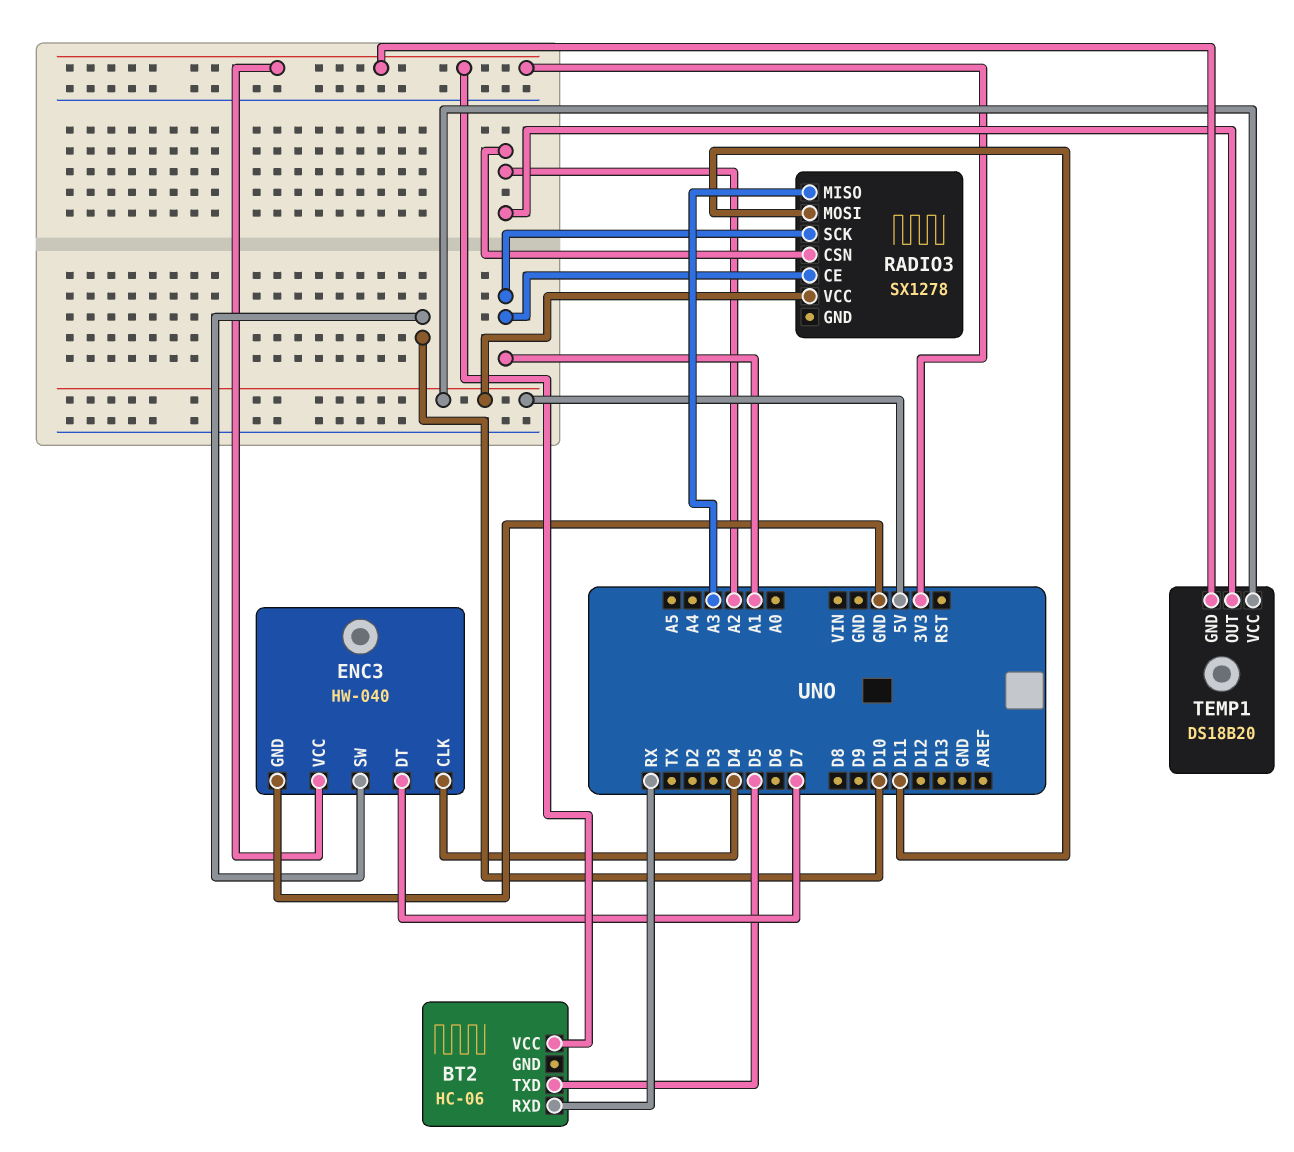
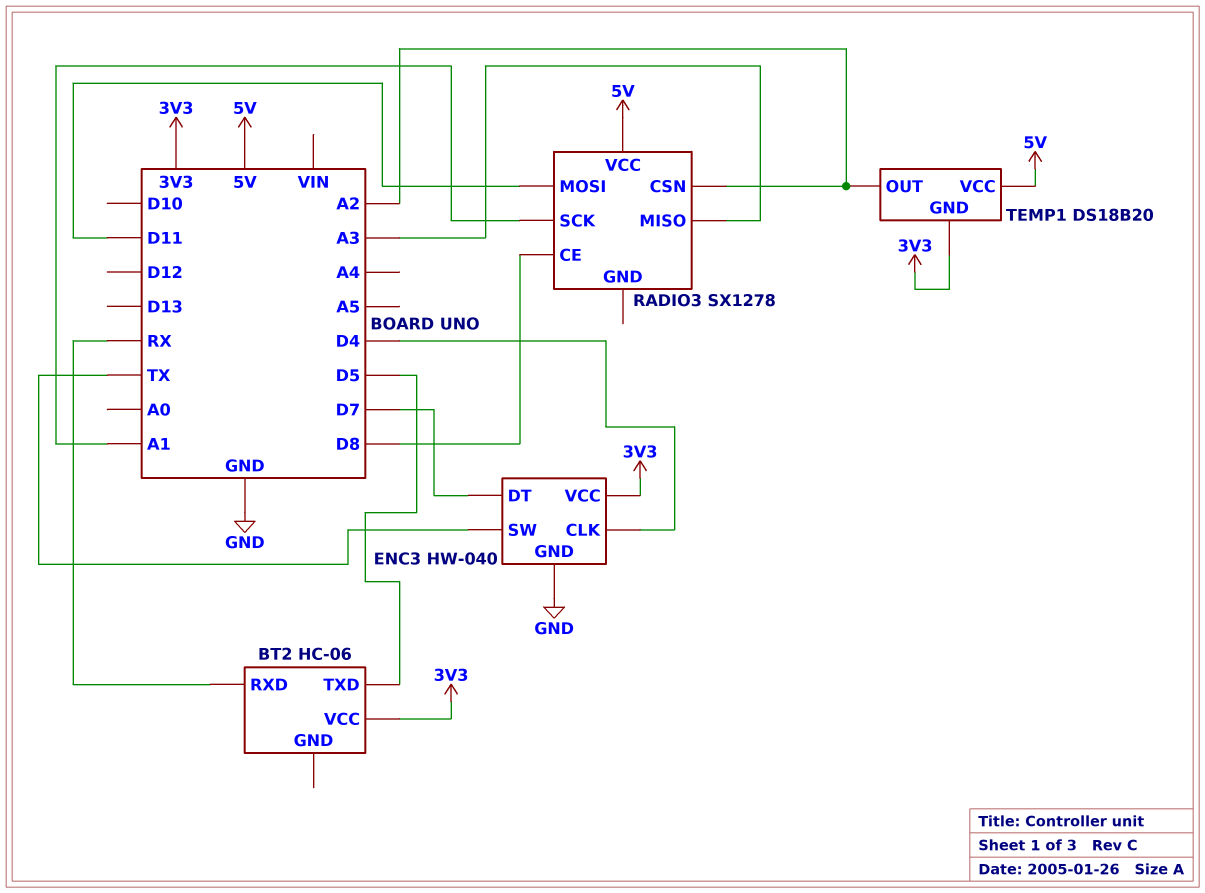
ENC3 pin SW: D10 -> TX
RADIO3 pin CE: A1 -> D8

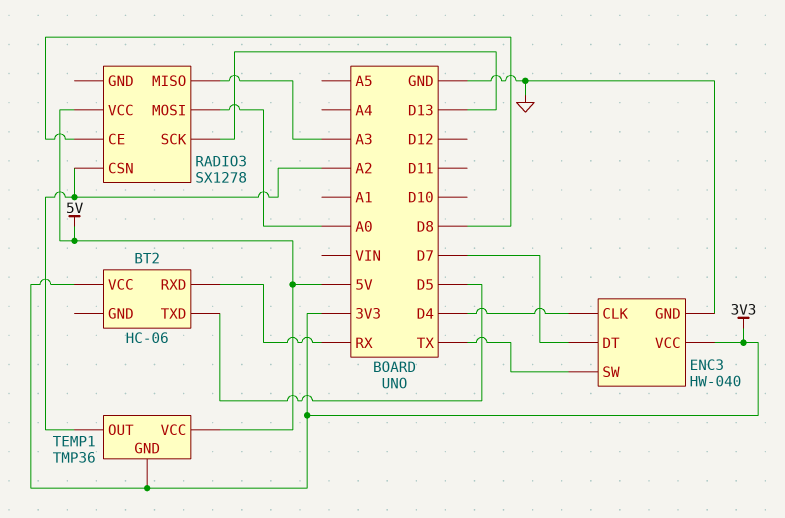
RADIO3 pin MOSI: D11 -> A0
RADIO3 pin SCK: A1 -> D13
TEMP1: DS18B20 -> TMP36

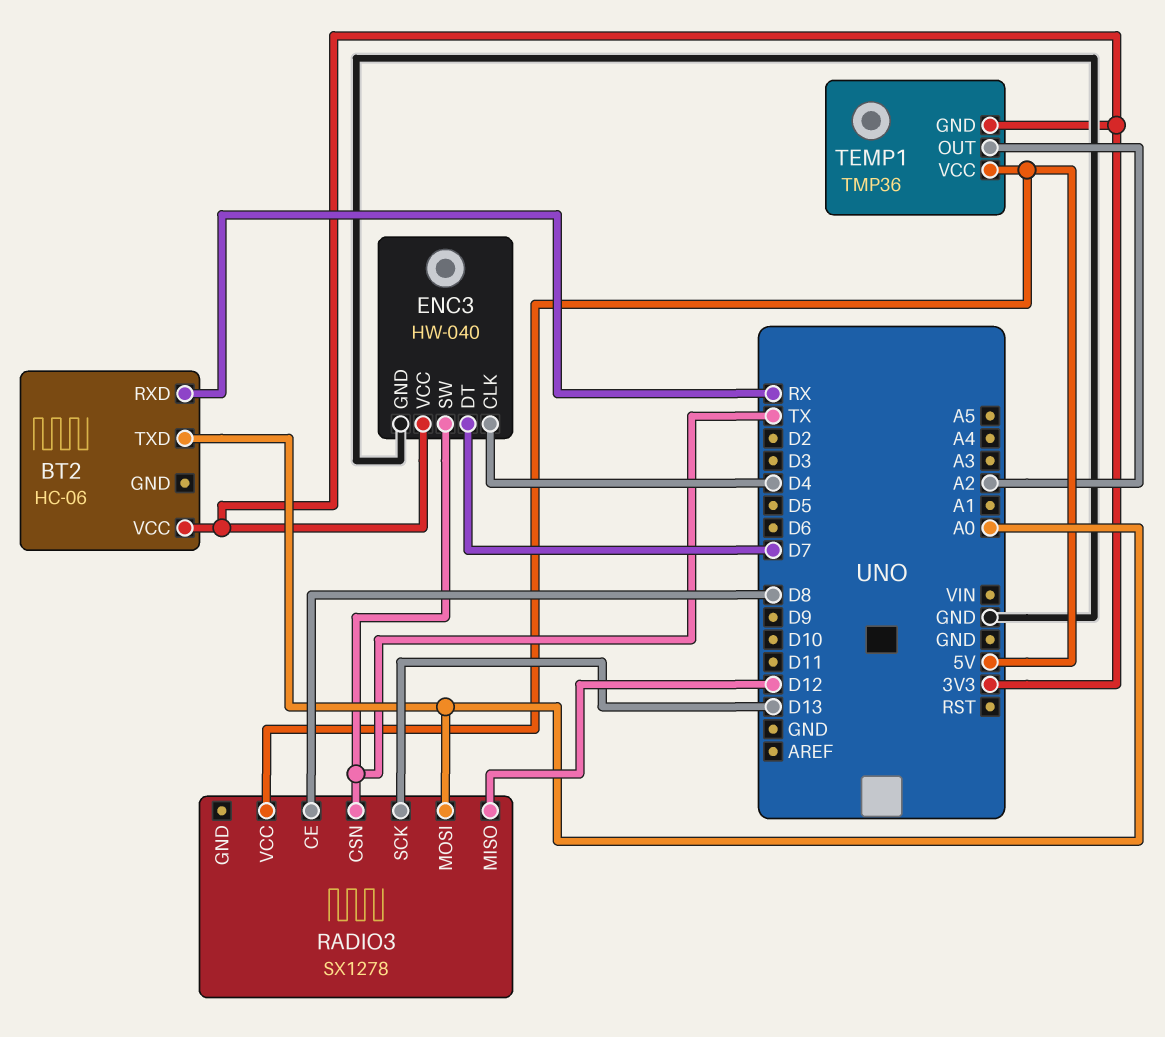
BT2 pin TXD: D5 -> A0
RADIO3 pin CSN: A2 -> TX
RADIO3 pin MISO: A3 -> D12

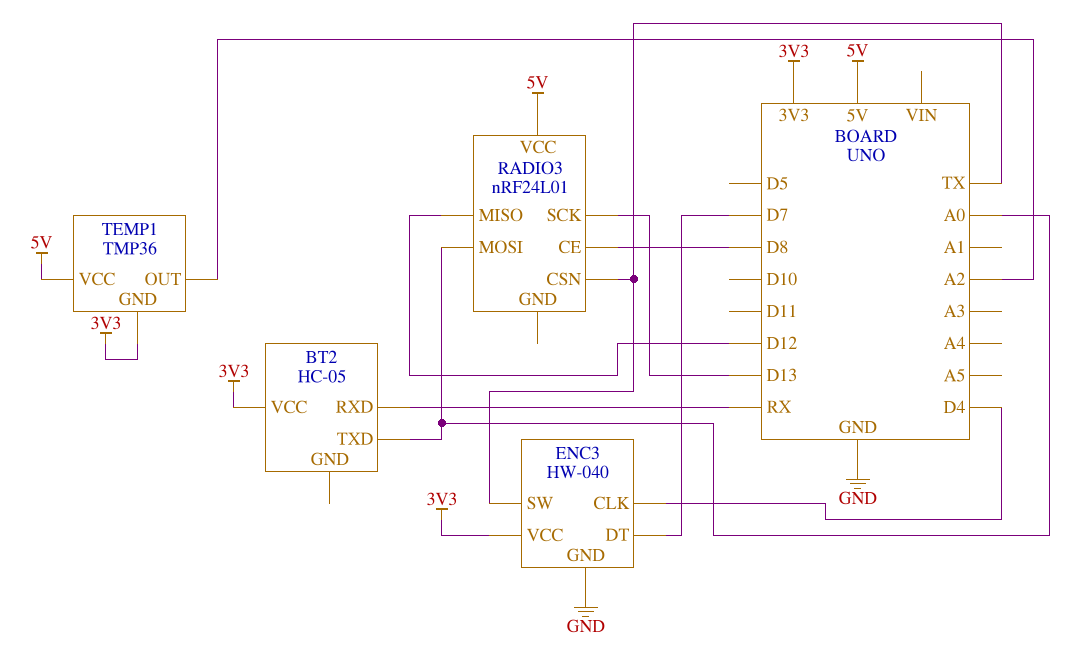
BT2: HC-06 -> HC-05
RADIO3: SX1278 -> nRF24L01

